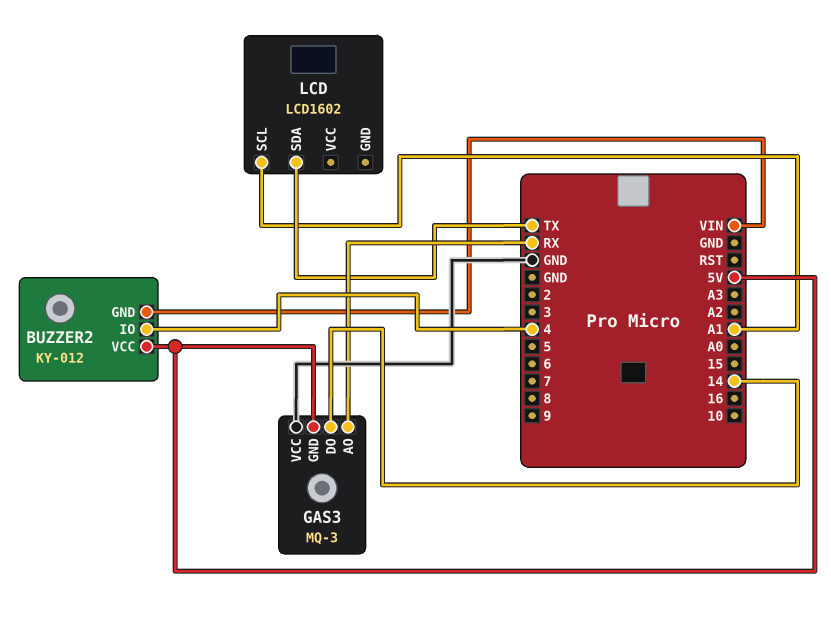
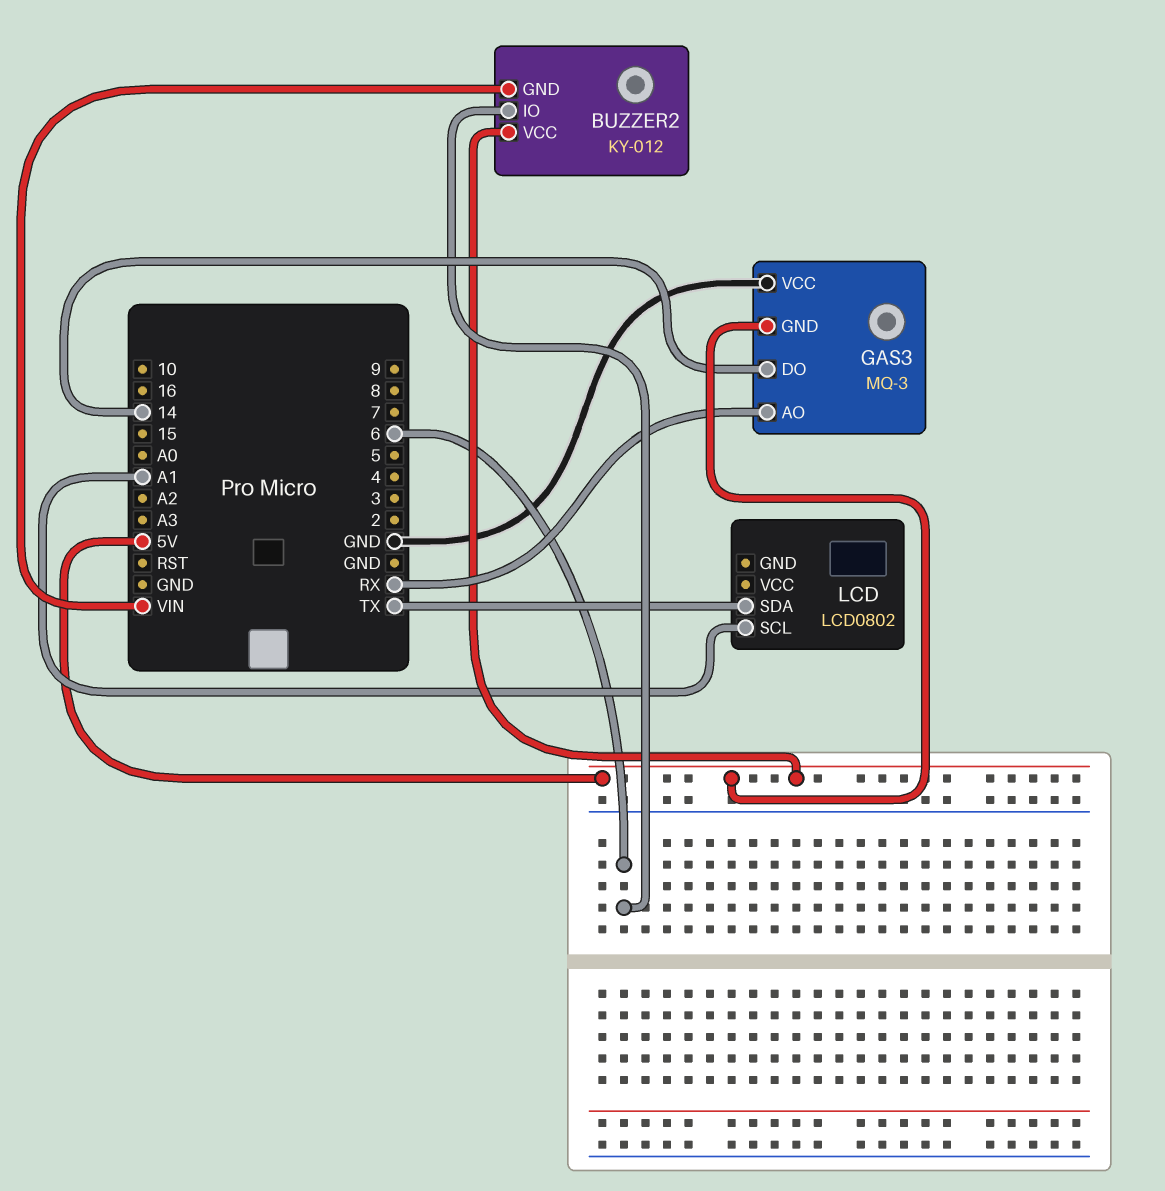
BUZZER2 pin IO: 4 -> 6
LCD: LCD1602 -> LCD0802

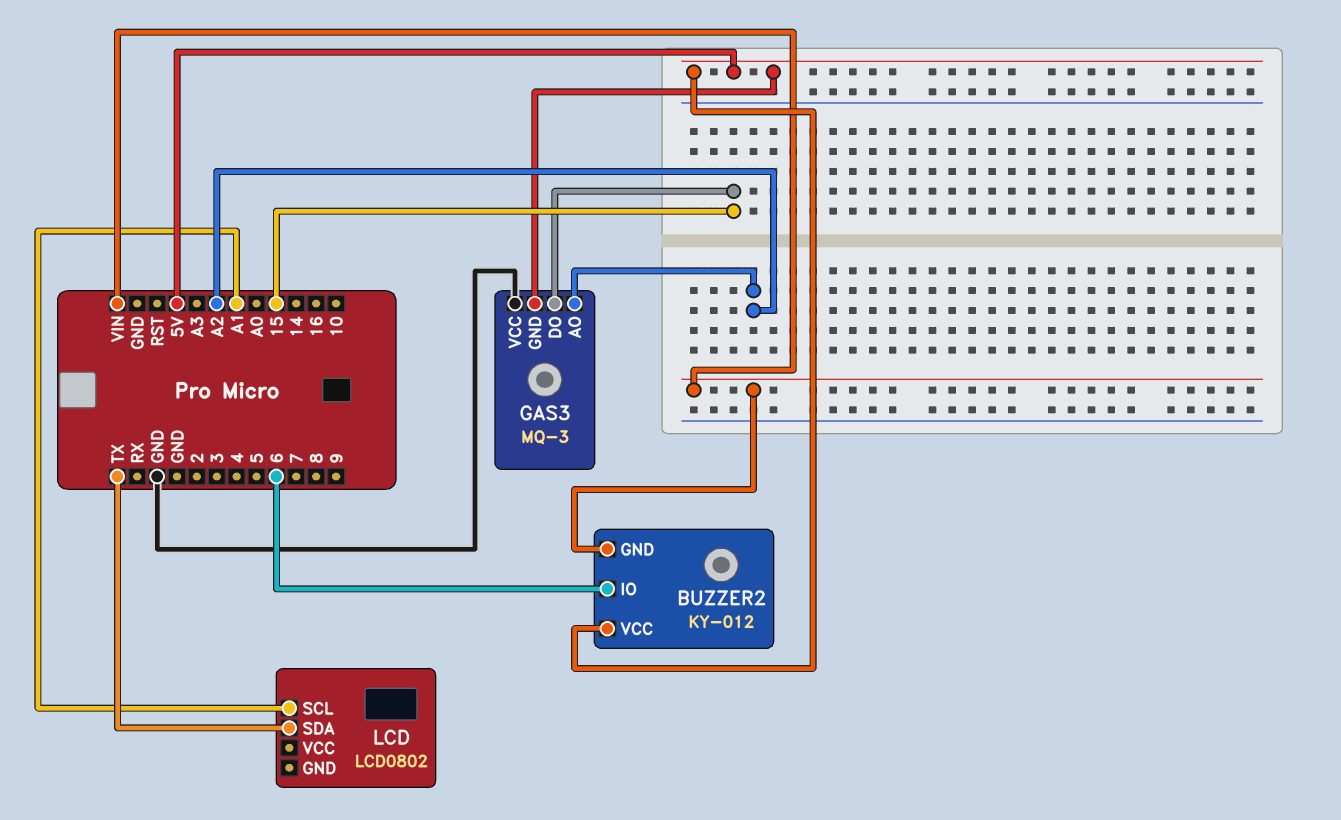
GAS3 pin AO: RX -> A2
GAS3 pin DO: 14 -> 15

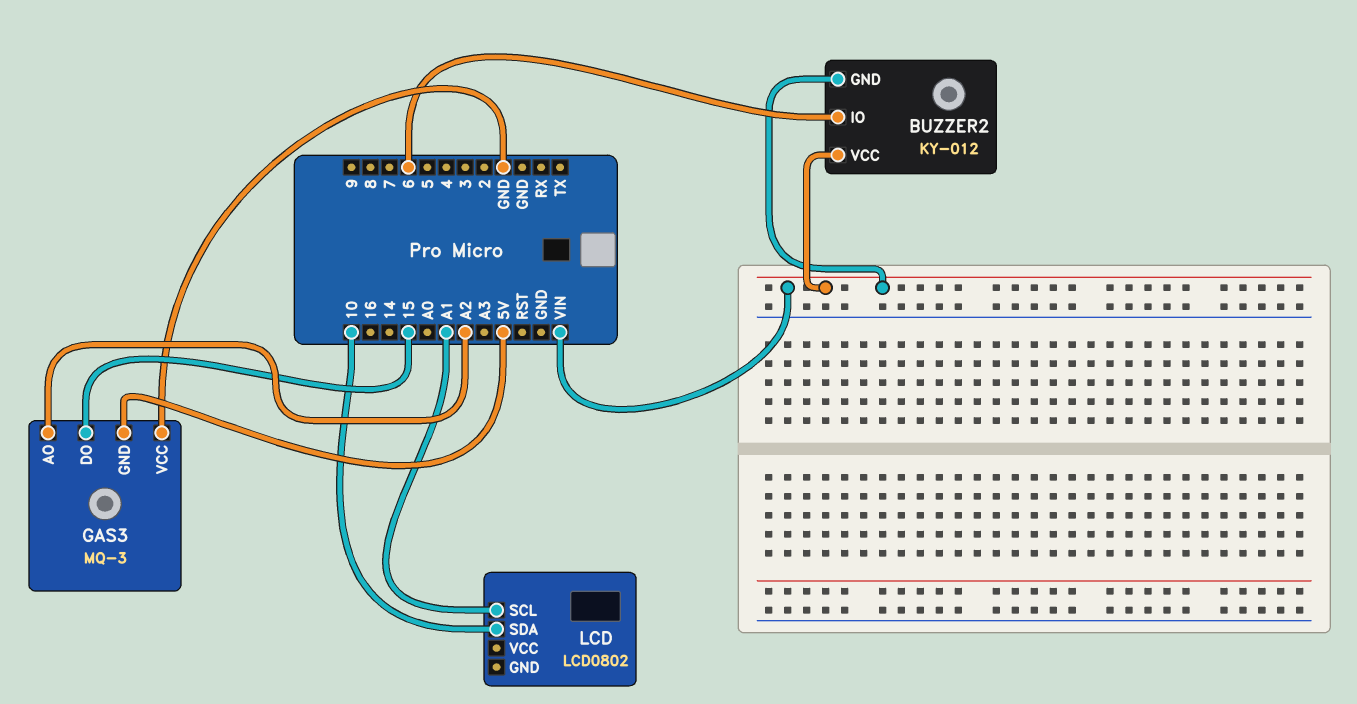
BUZZER2 pin VCC: 5V -> VIN
LCD pin SDA: TX -> 10

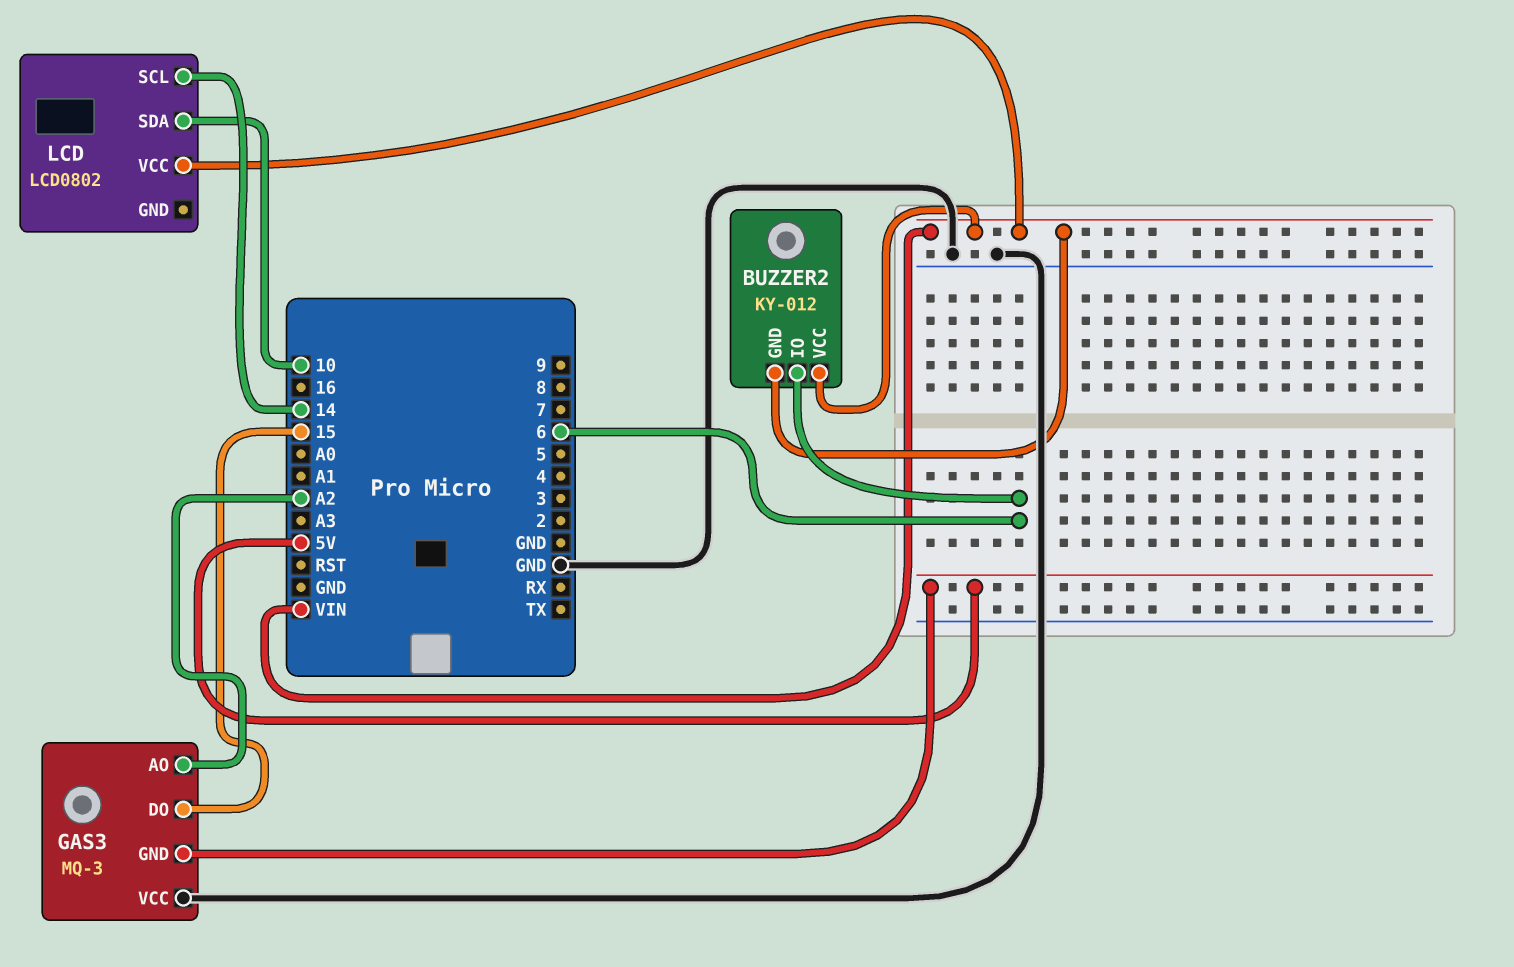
LCD pin SCL: A1 -> 14
LCD pin VCC: none -> VIN

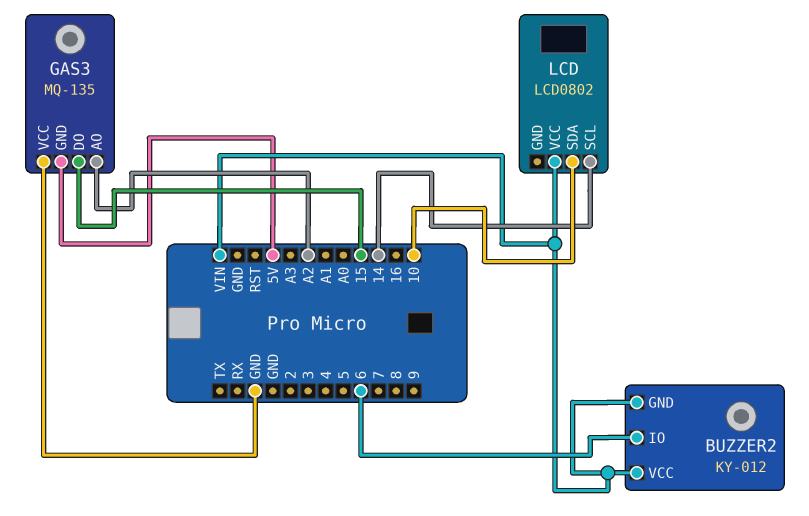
GAS3: MQ-3 -> MQ-135

